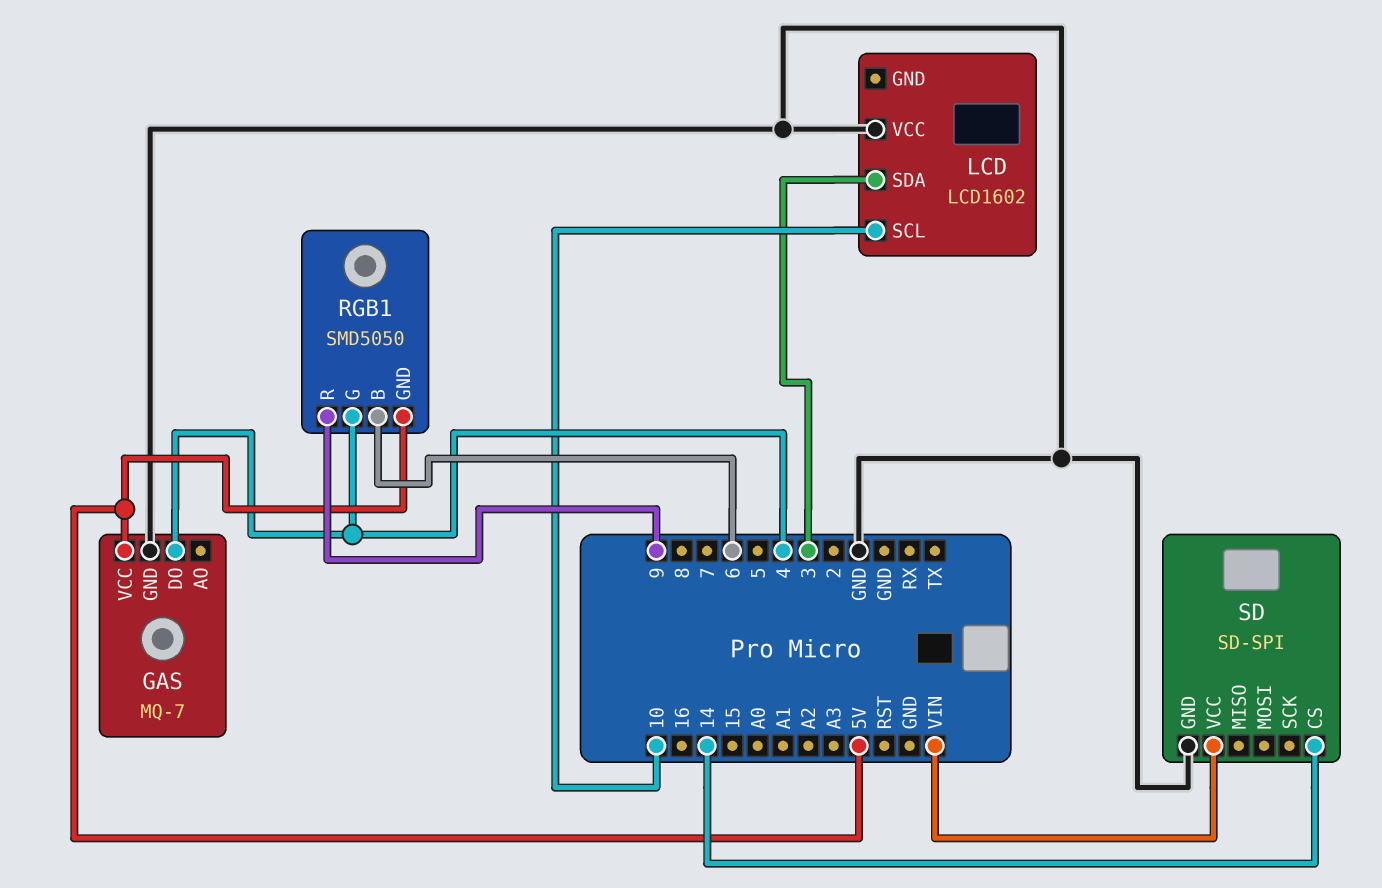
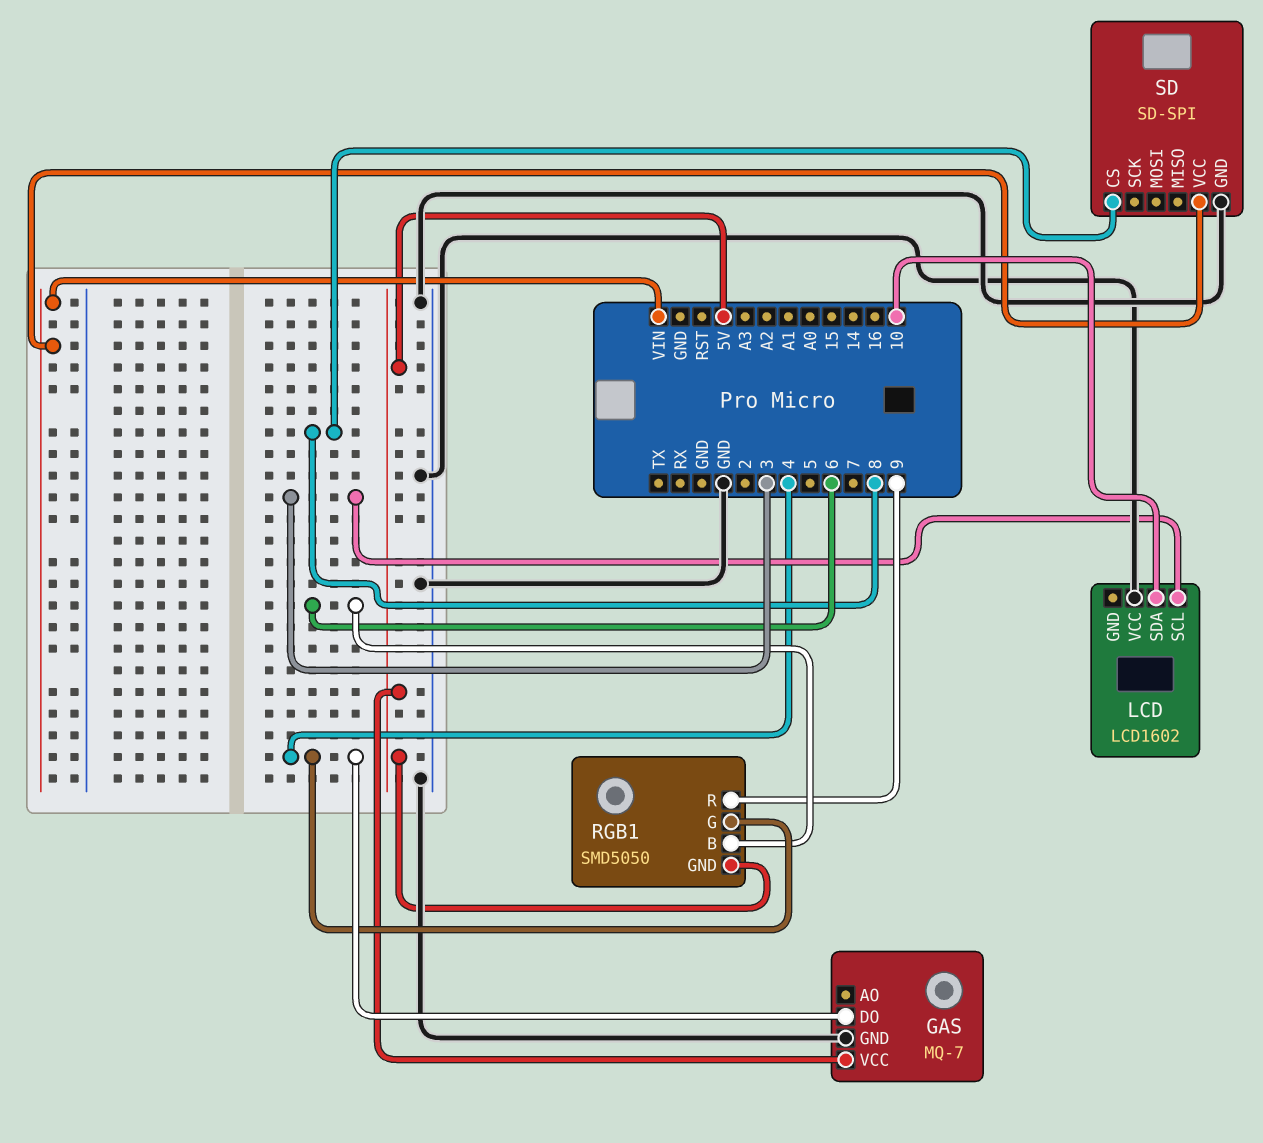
LCD pin SCL: 10 -> 3
LCD pin SDA: 3 -> 10
SD pin CS: 14 -> 8

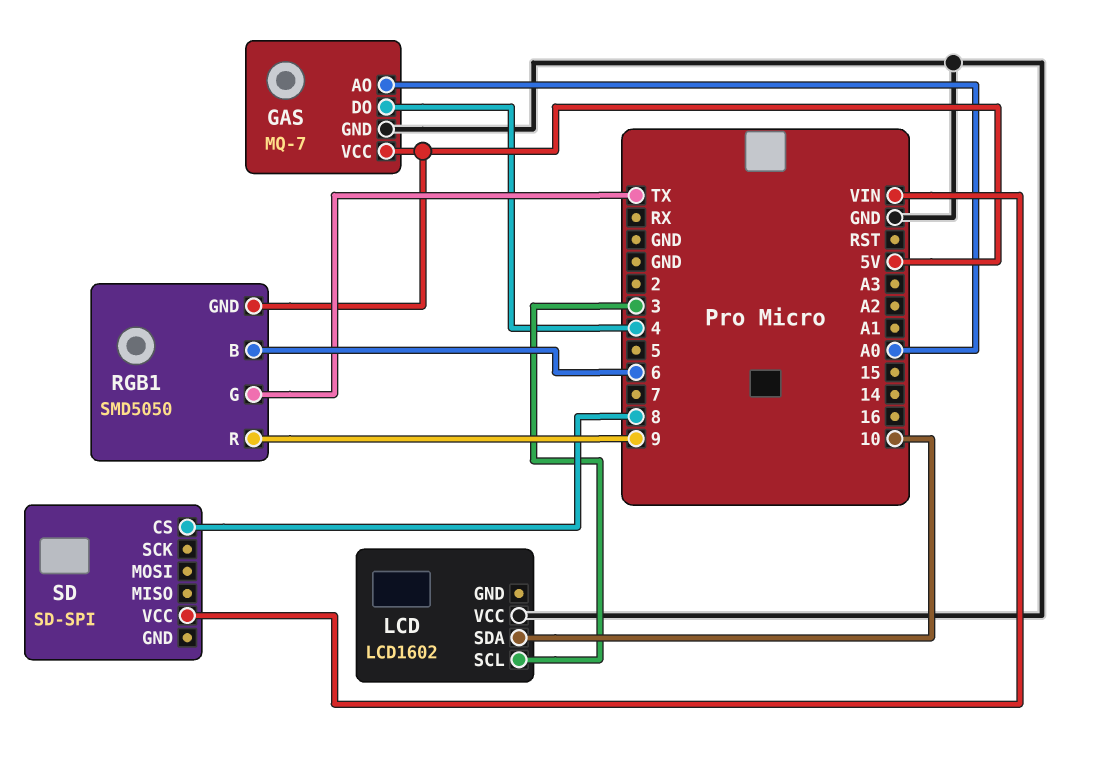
GAS pin AO: none -> A0
RGB1 pin G: 4 -> TX
SD pin GND: GND -> none

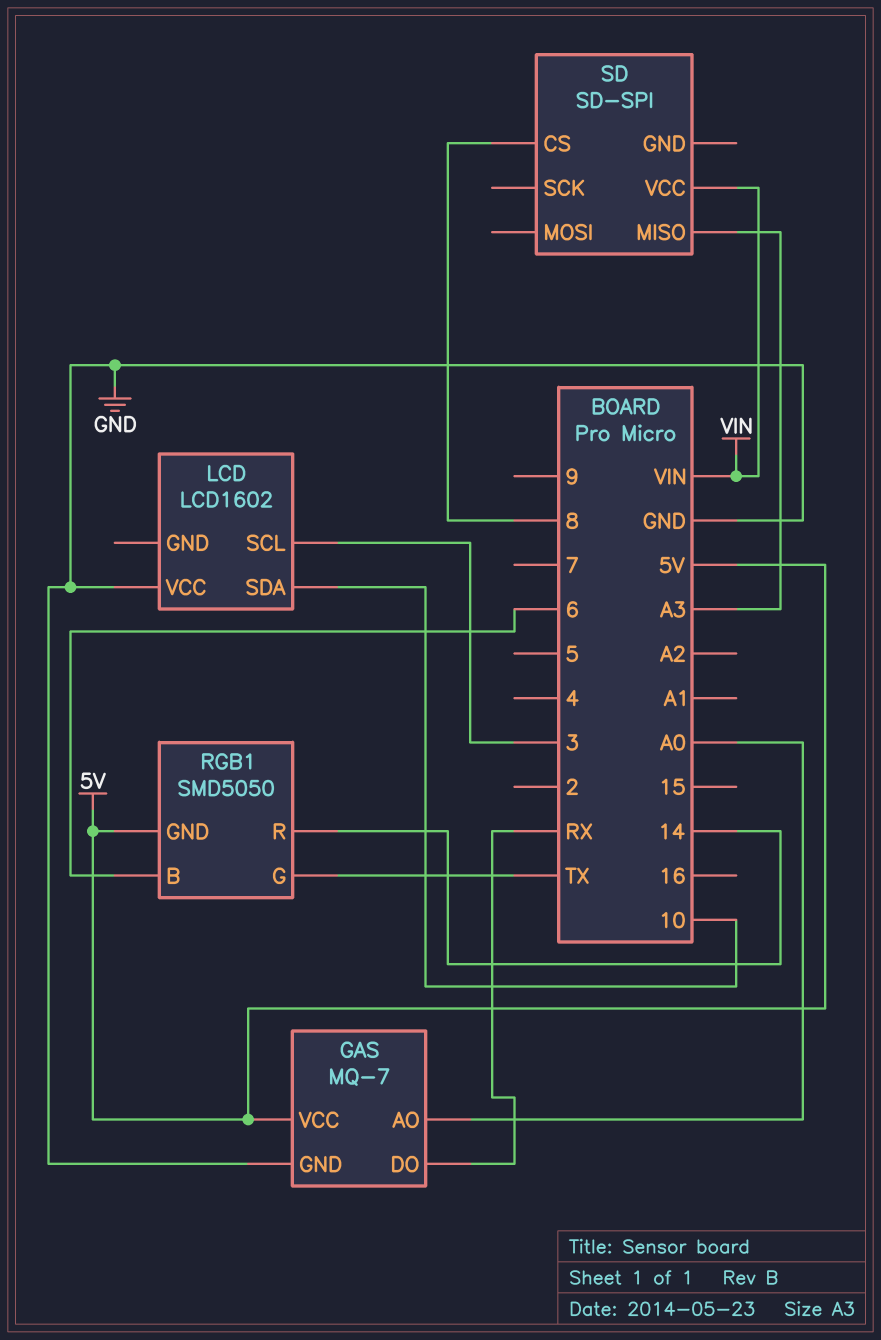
GAS pin DO: 4 -> RX
RGB1 pin R: 9 -> 14
SD pin MISO: none -> A3

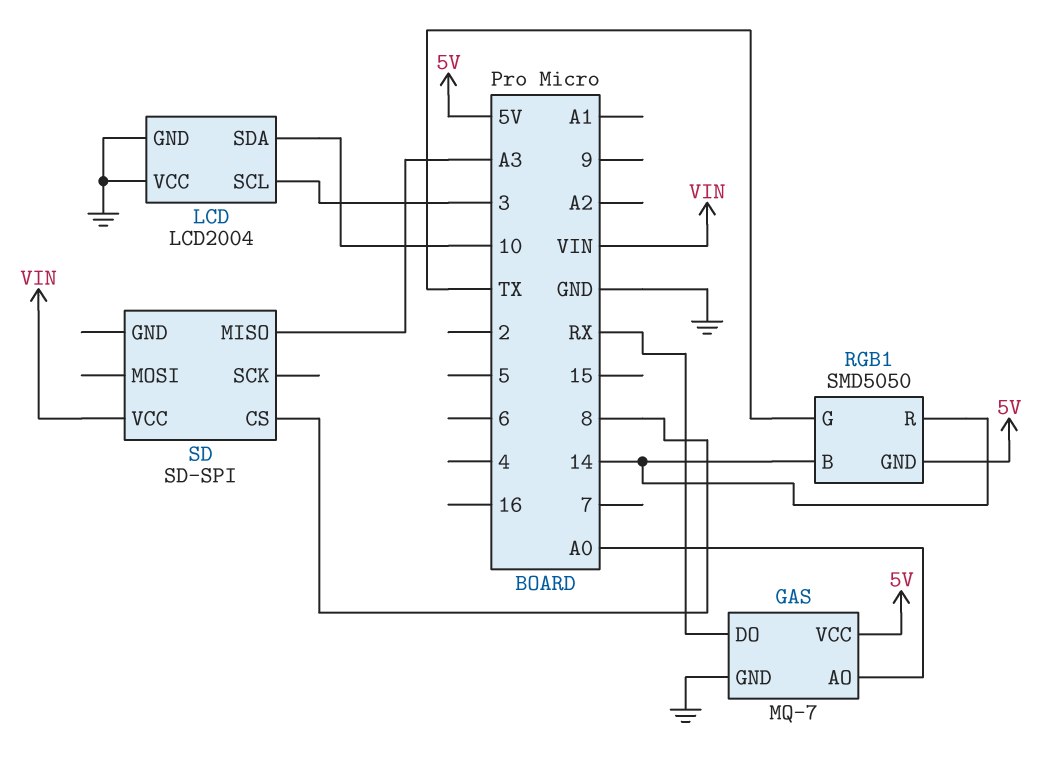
LCD: LCD1602 -> LCD2004
LCD pin GND: none -> GND
RGB1 pin B: 6 -> 14

